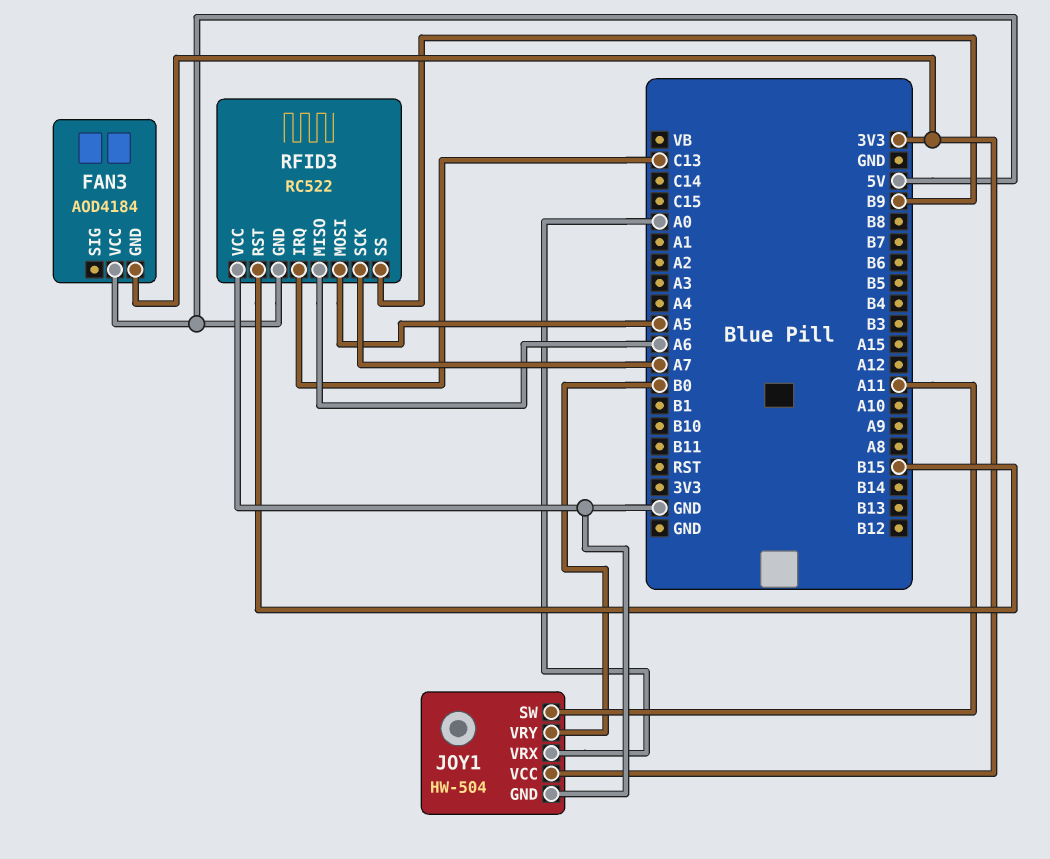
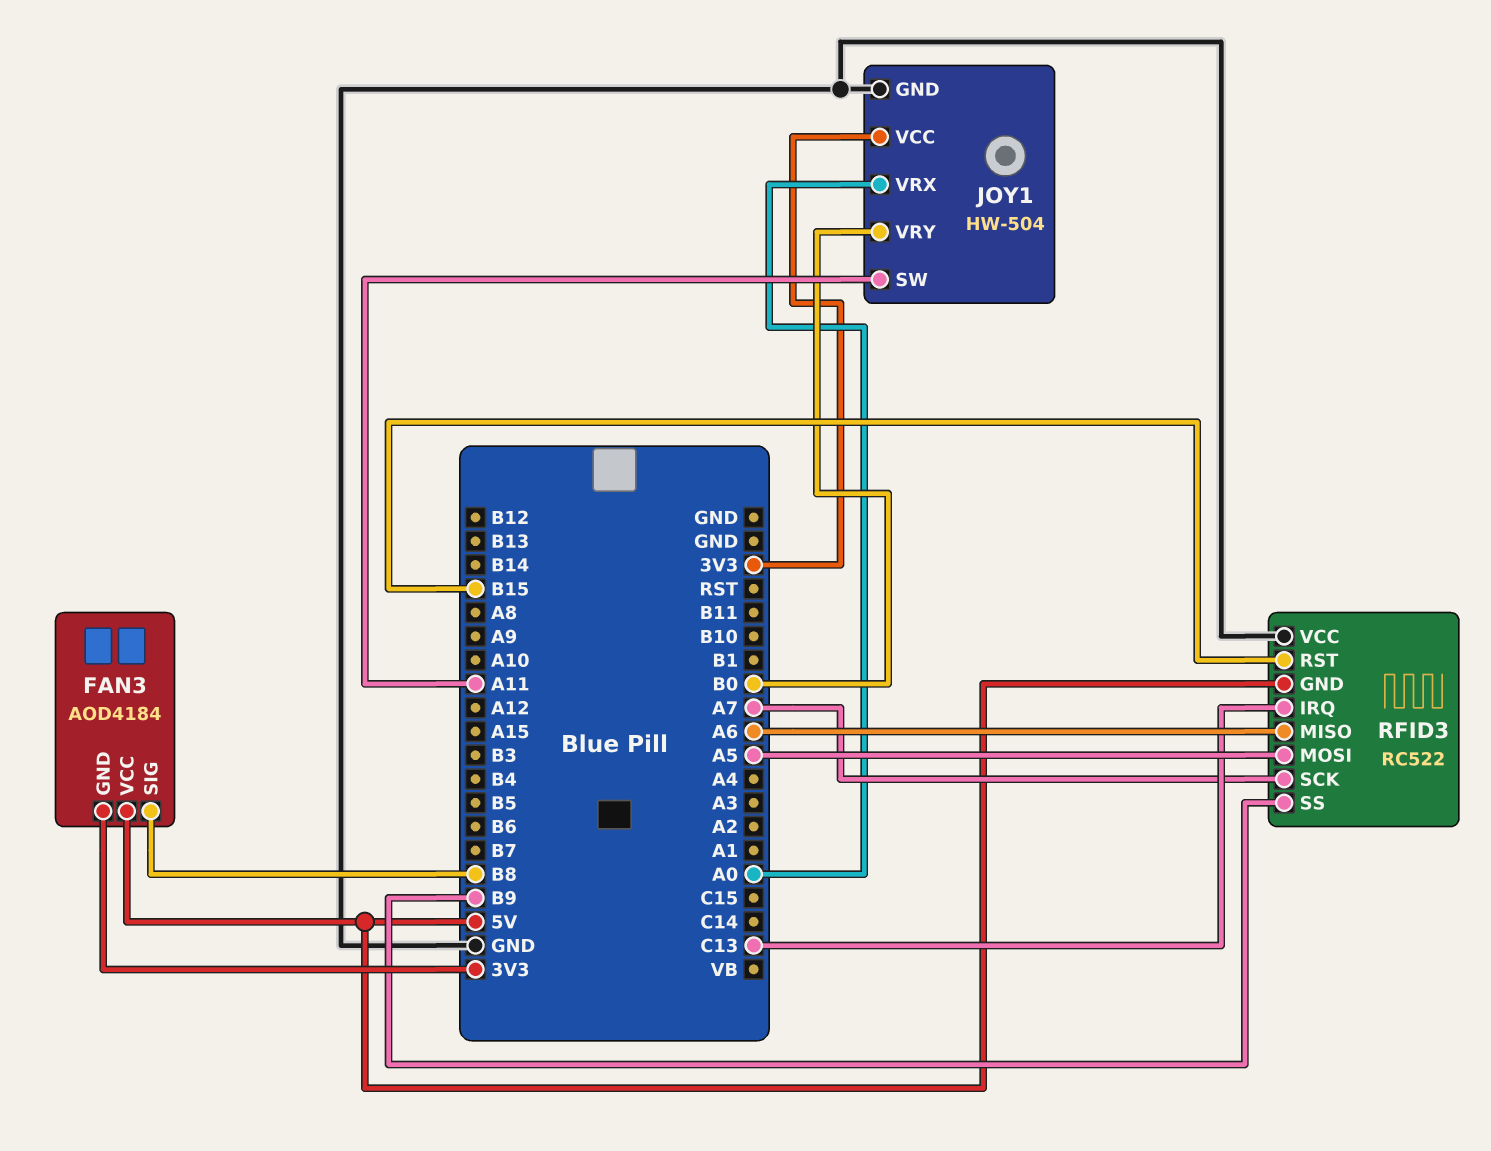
FAN3 pin SIG: none -> B8

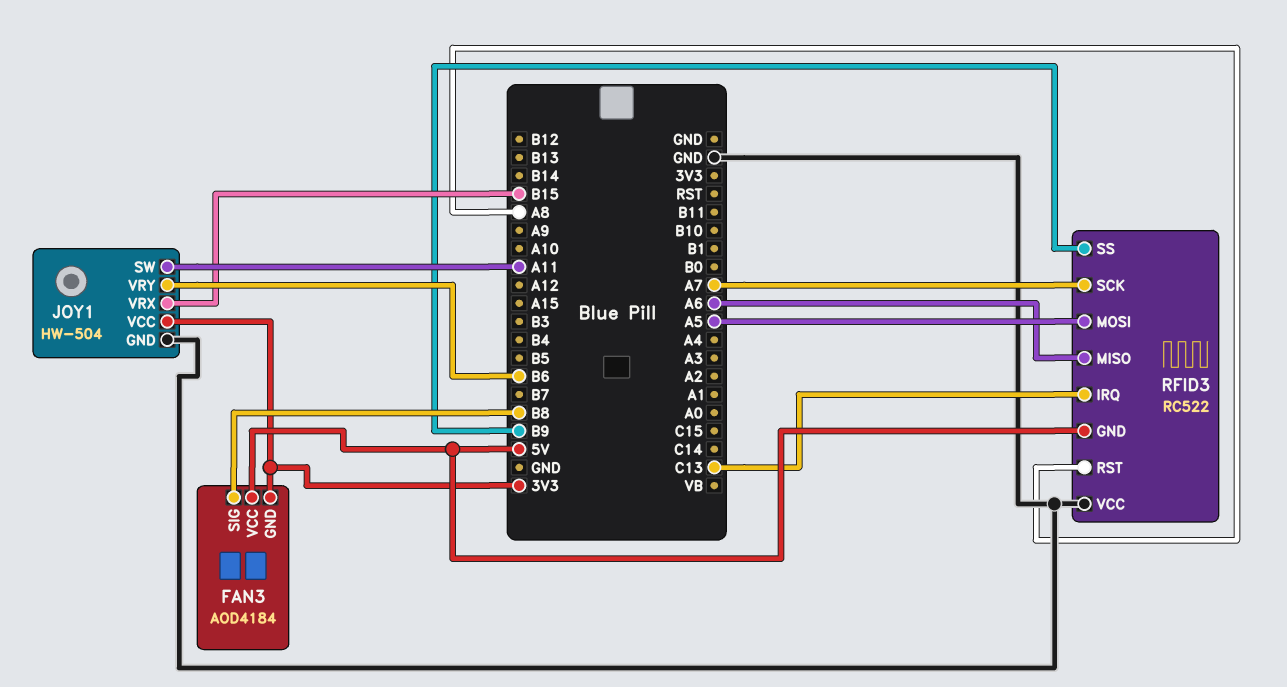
JOY1 pin VRX: A0 -> B15
JOY1 pin VRY: B0 -> B6
RFID3 pin RST: B15 -> A8

